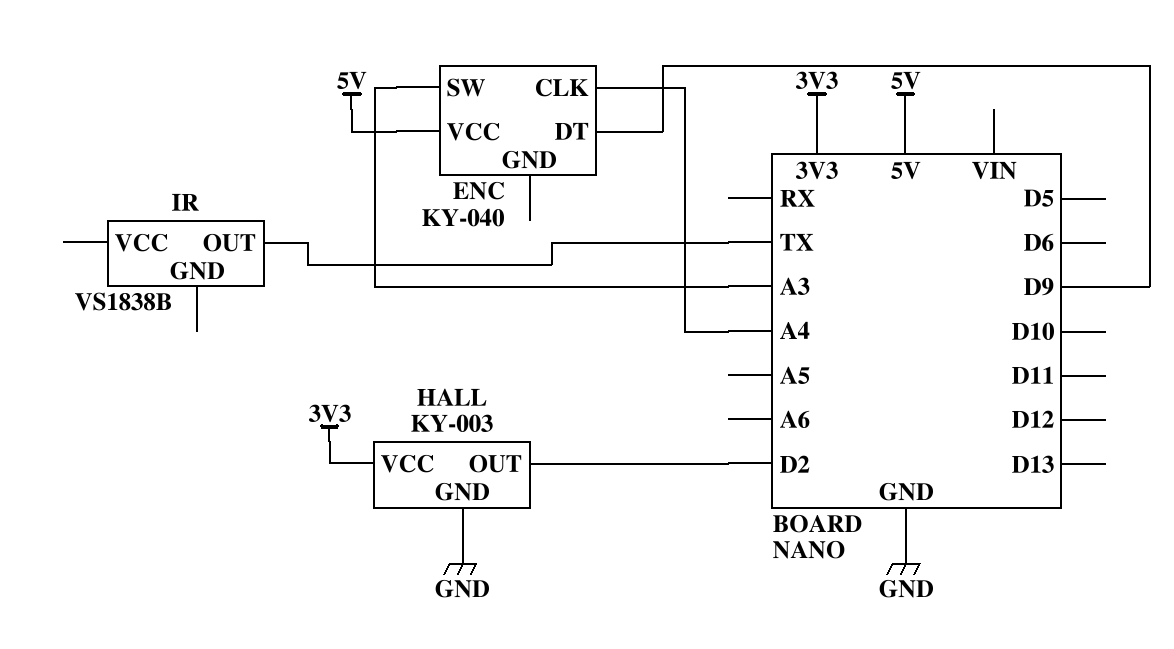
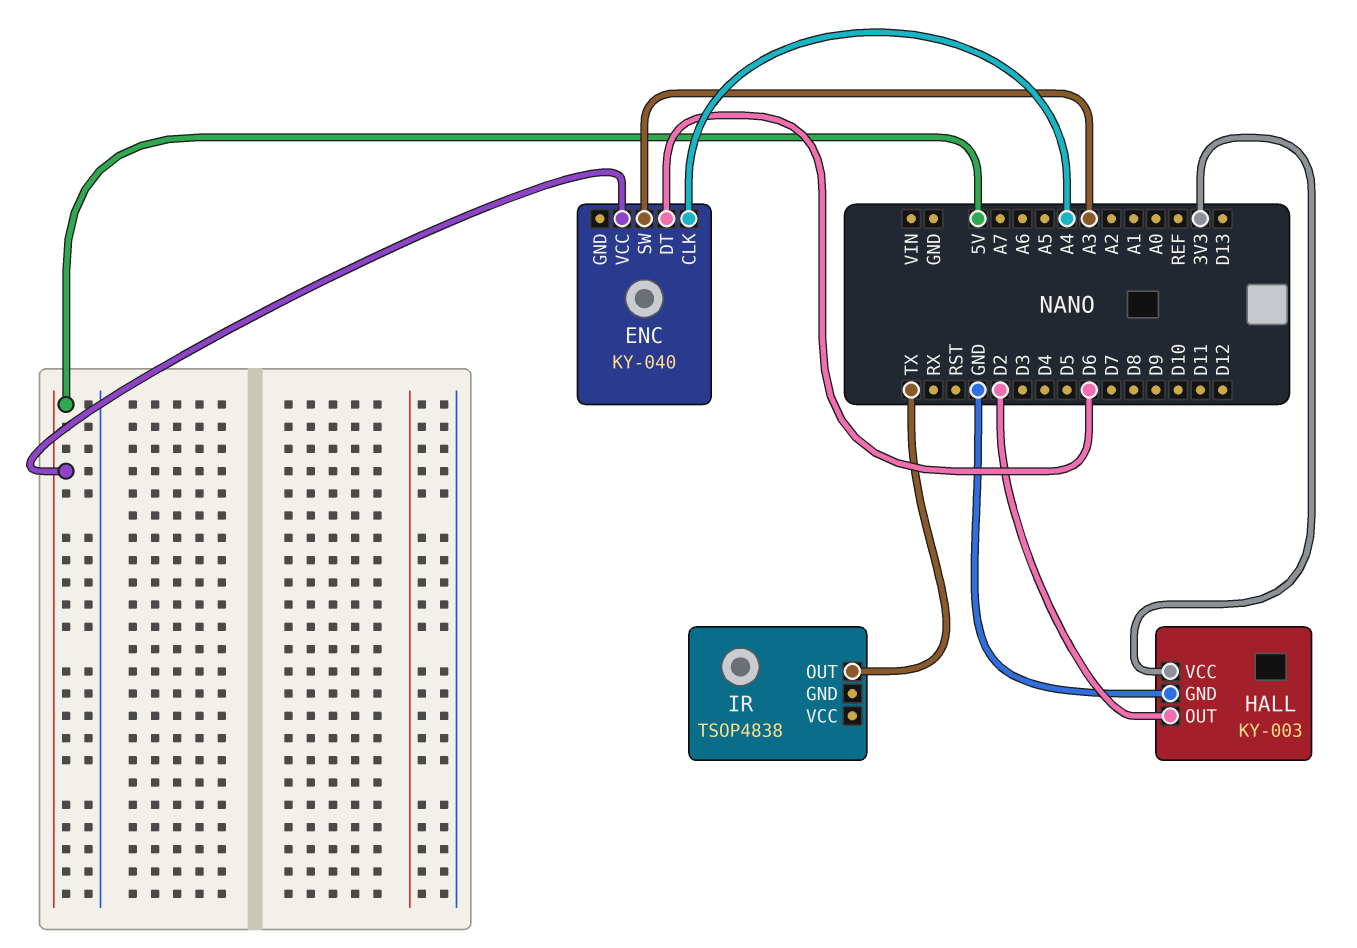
ENC pin DT: D9 -> D6
IR: VS1838B -> TSOP4838

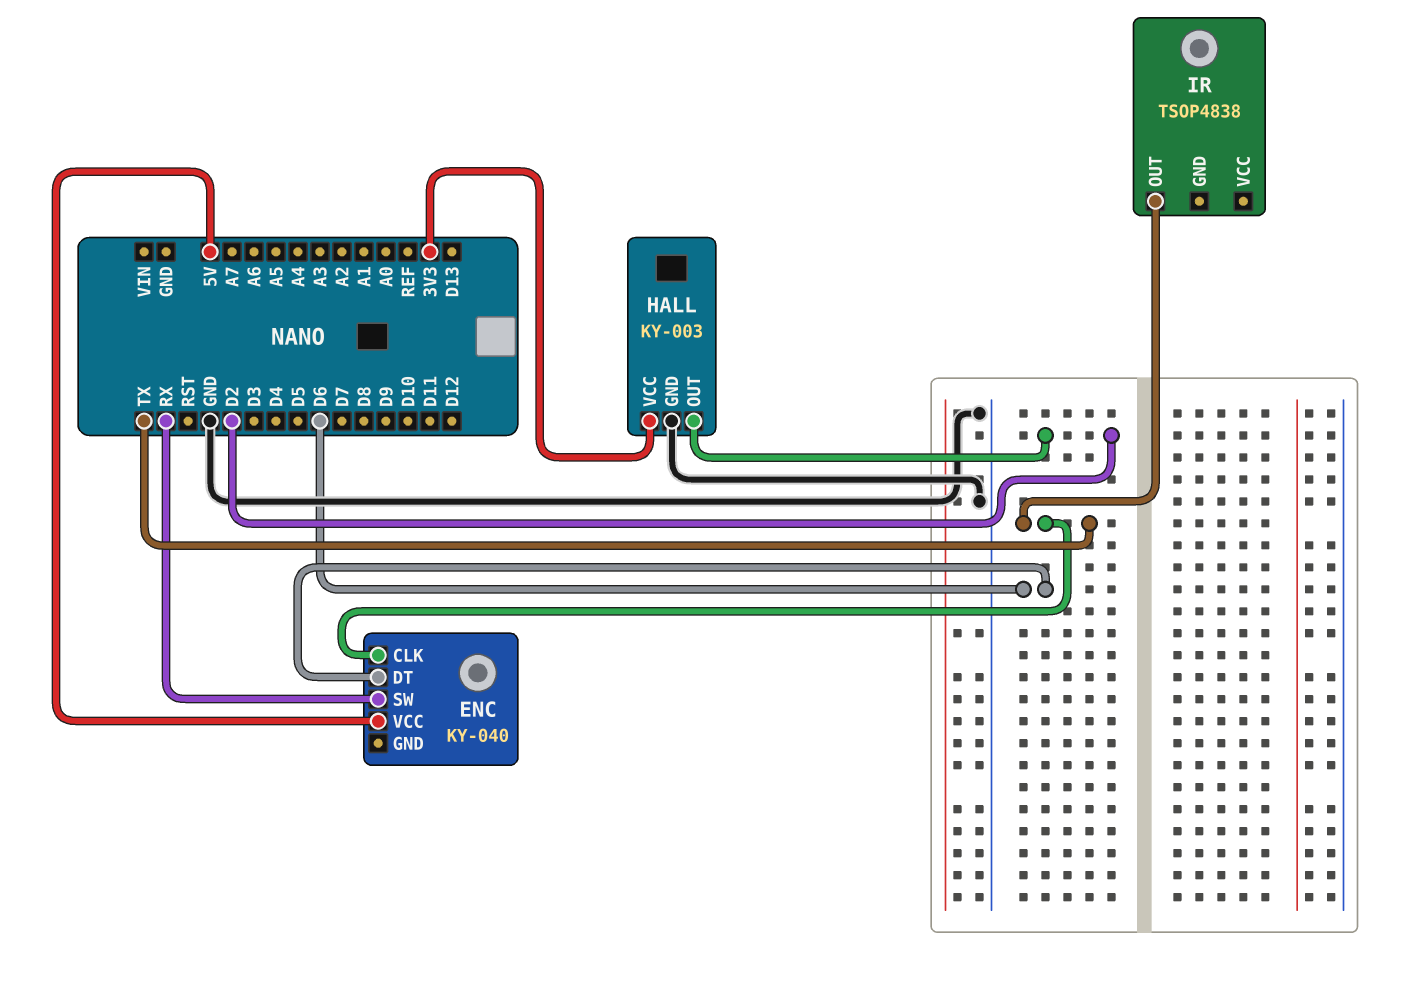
ENC pin CLK: A4 -> TX
ENC pin SW: A3 -> RX

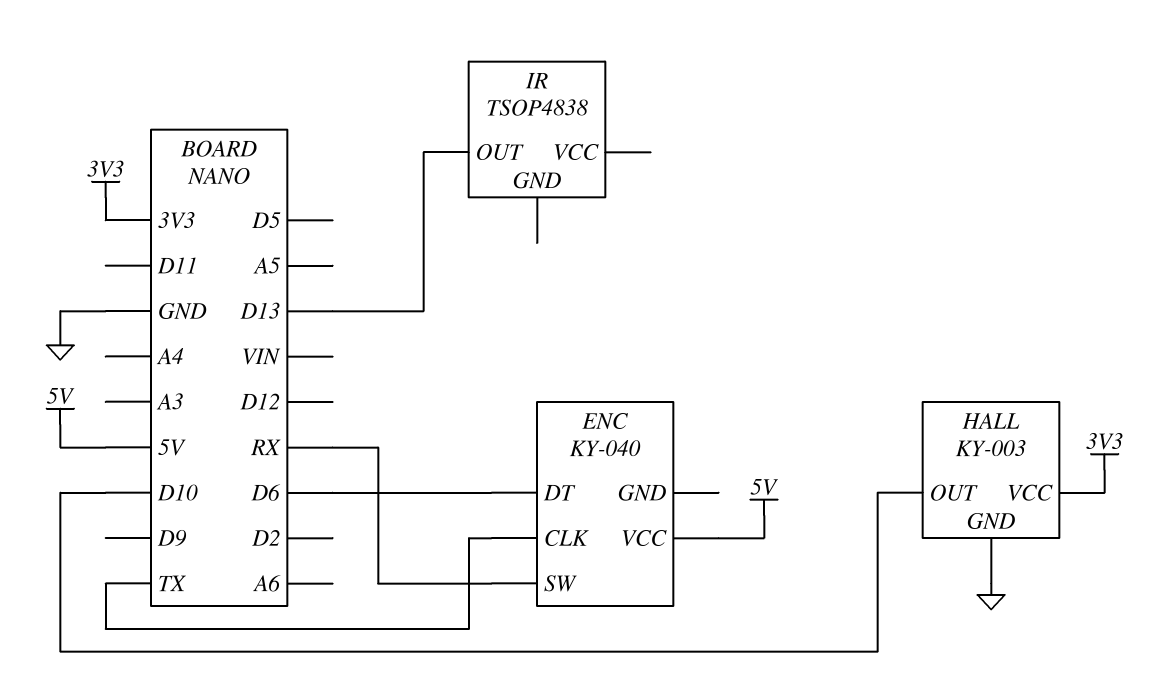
HALL pin OUT: D2 -> D10
IR pin OUT: TX -> D13

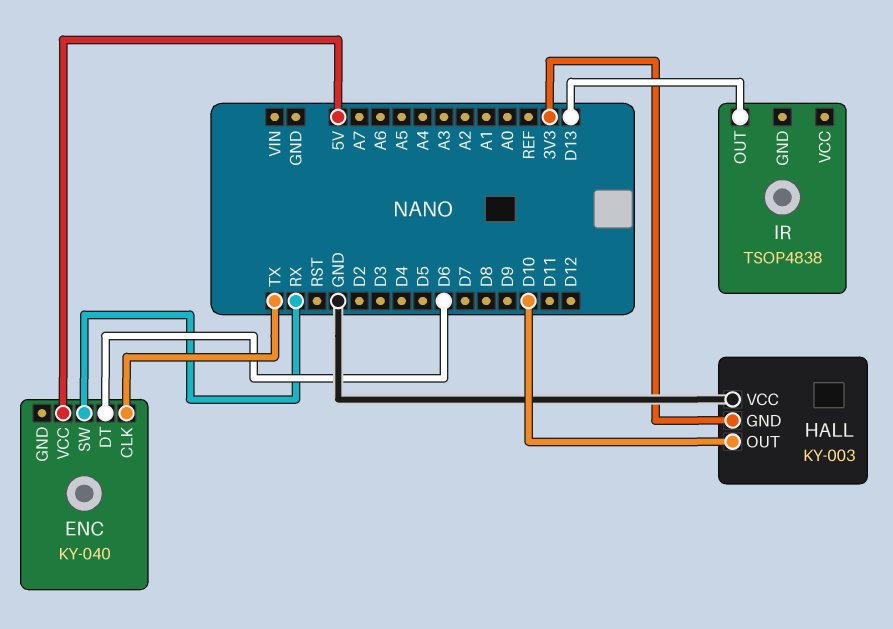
HALL pin GND: GND -> 3V3
HALL pin VCC: 3V3 -> GND

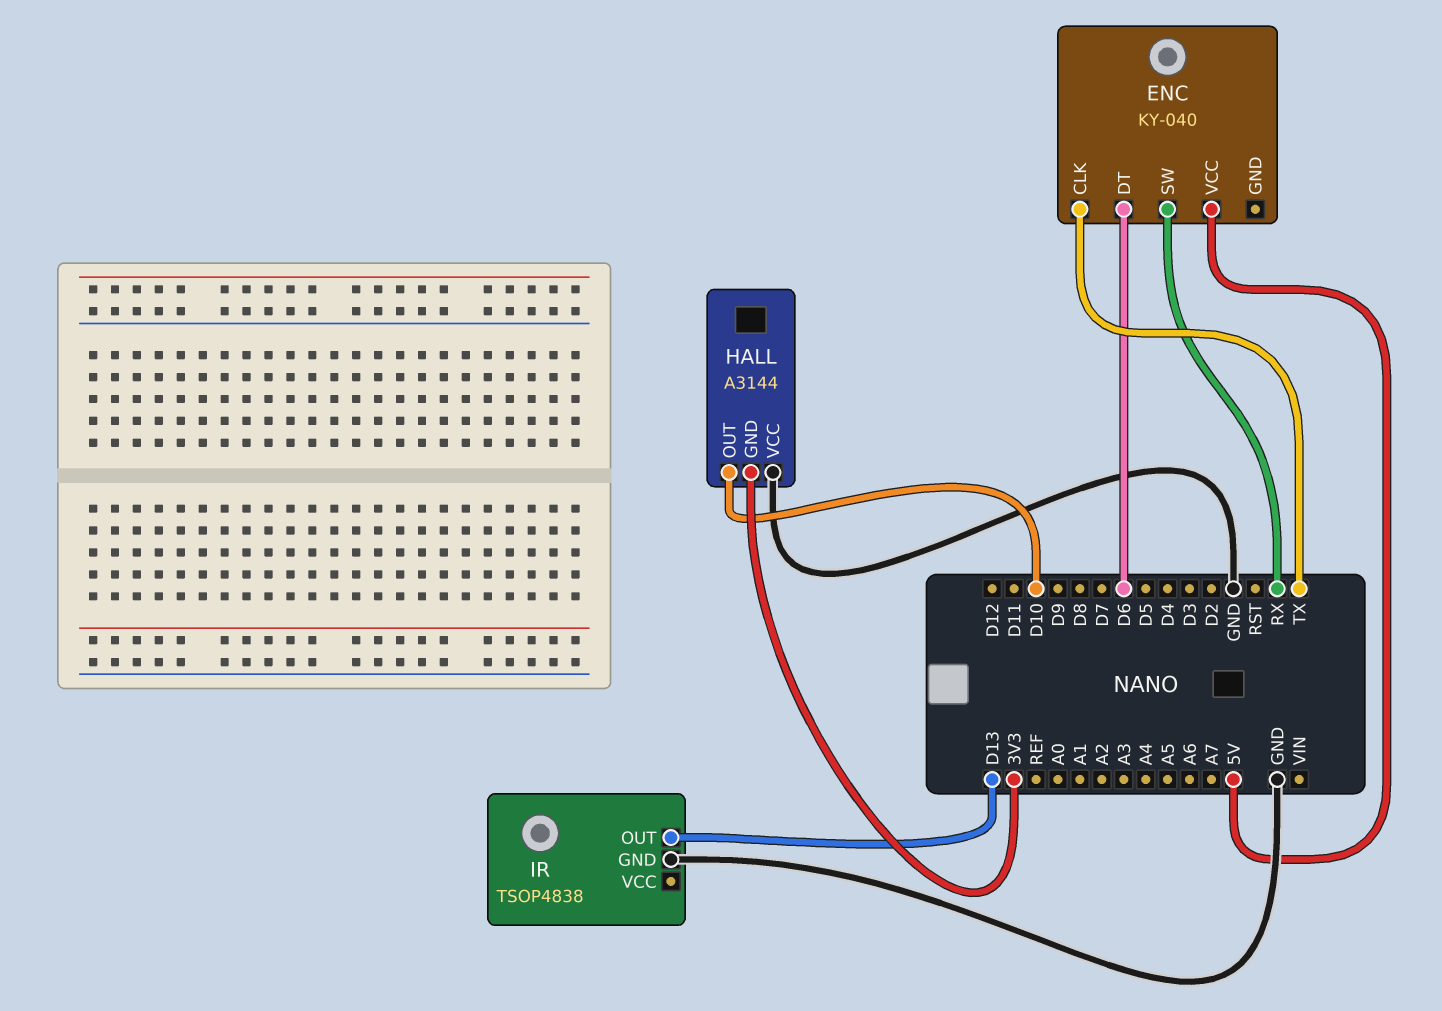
HALL: KY-003 -> A3144
IR pin GND: none -> GND

